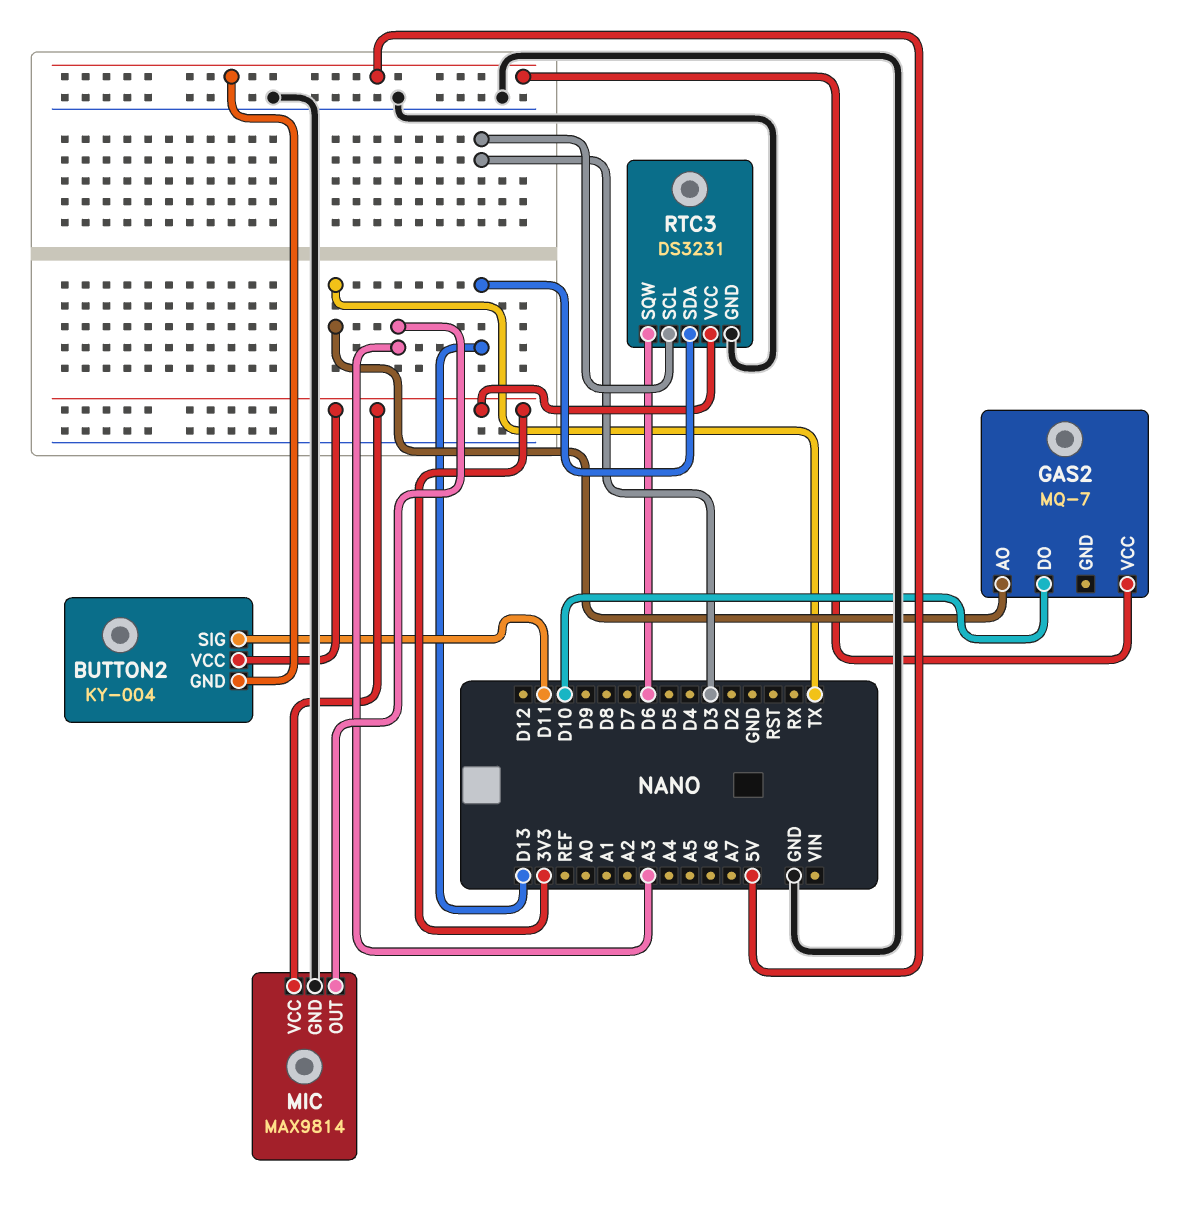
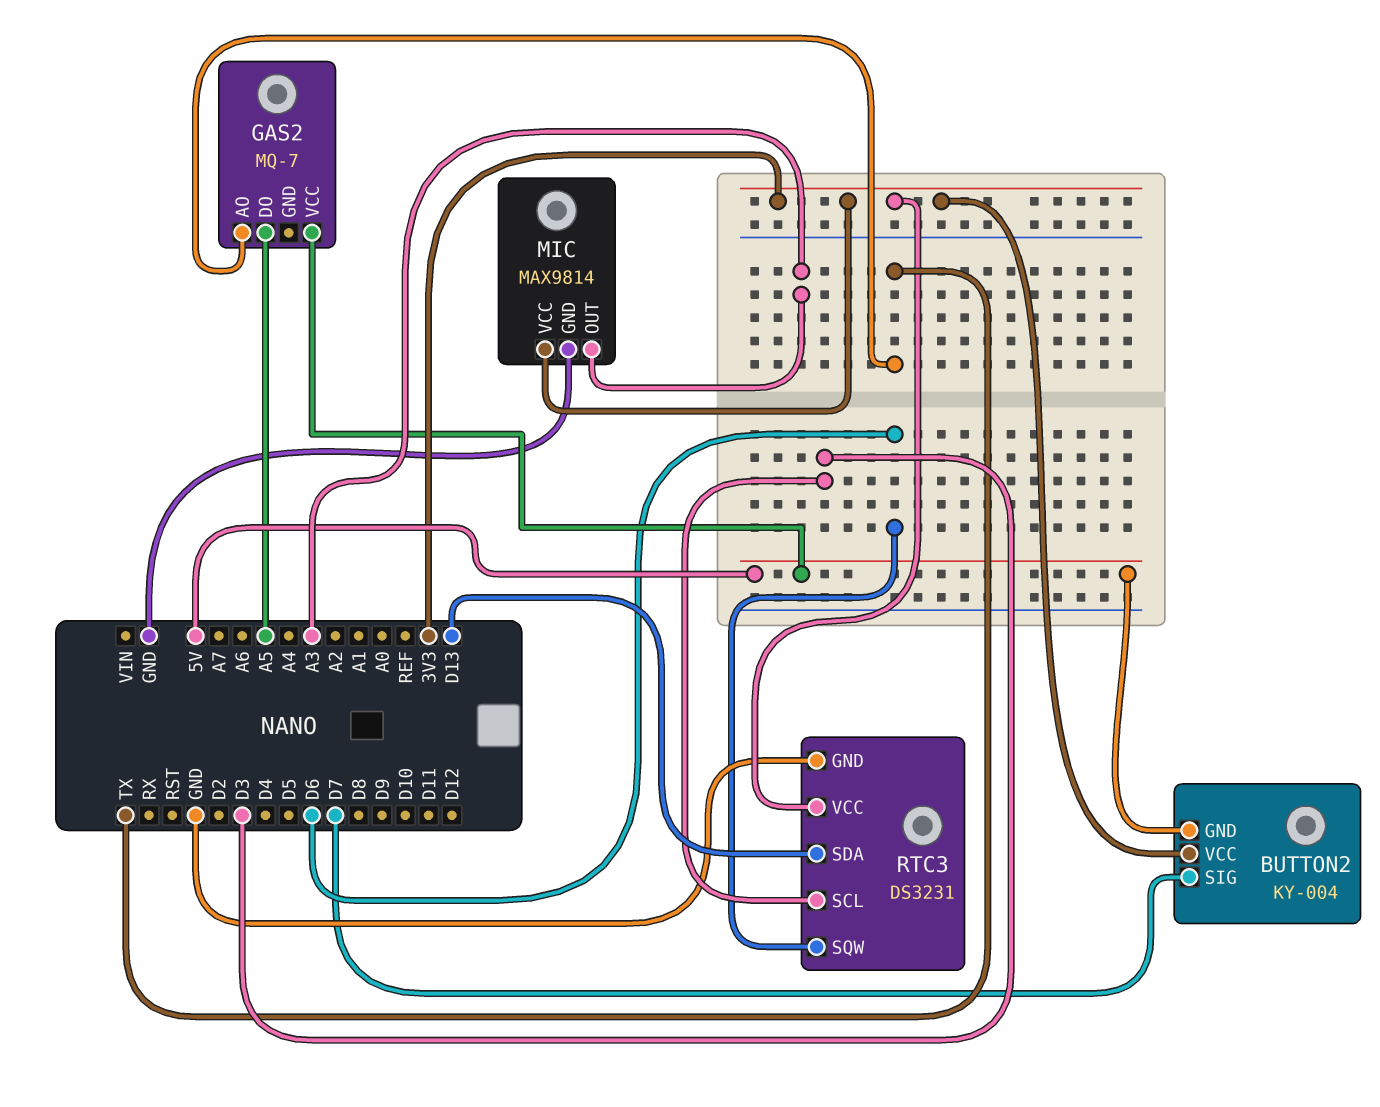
BUTTON2 pin SIG: D11 -> D7
GAS2 pin DO: D10 -> A5

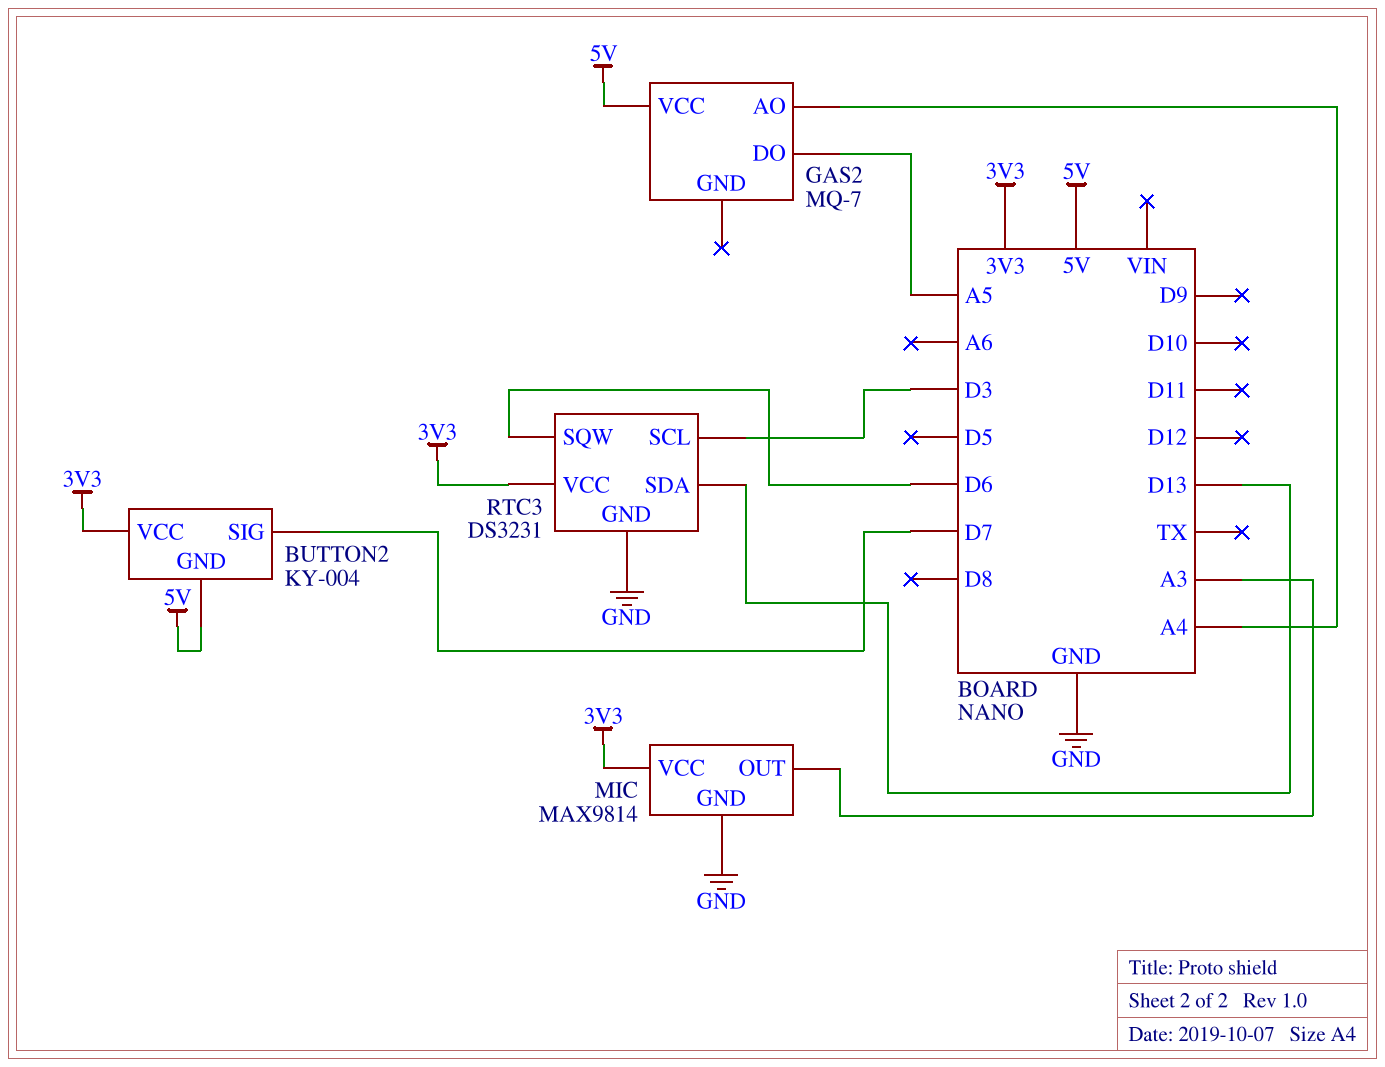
GAS2 pin AO: TX -> A4

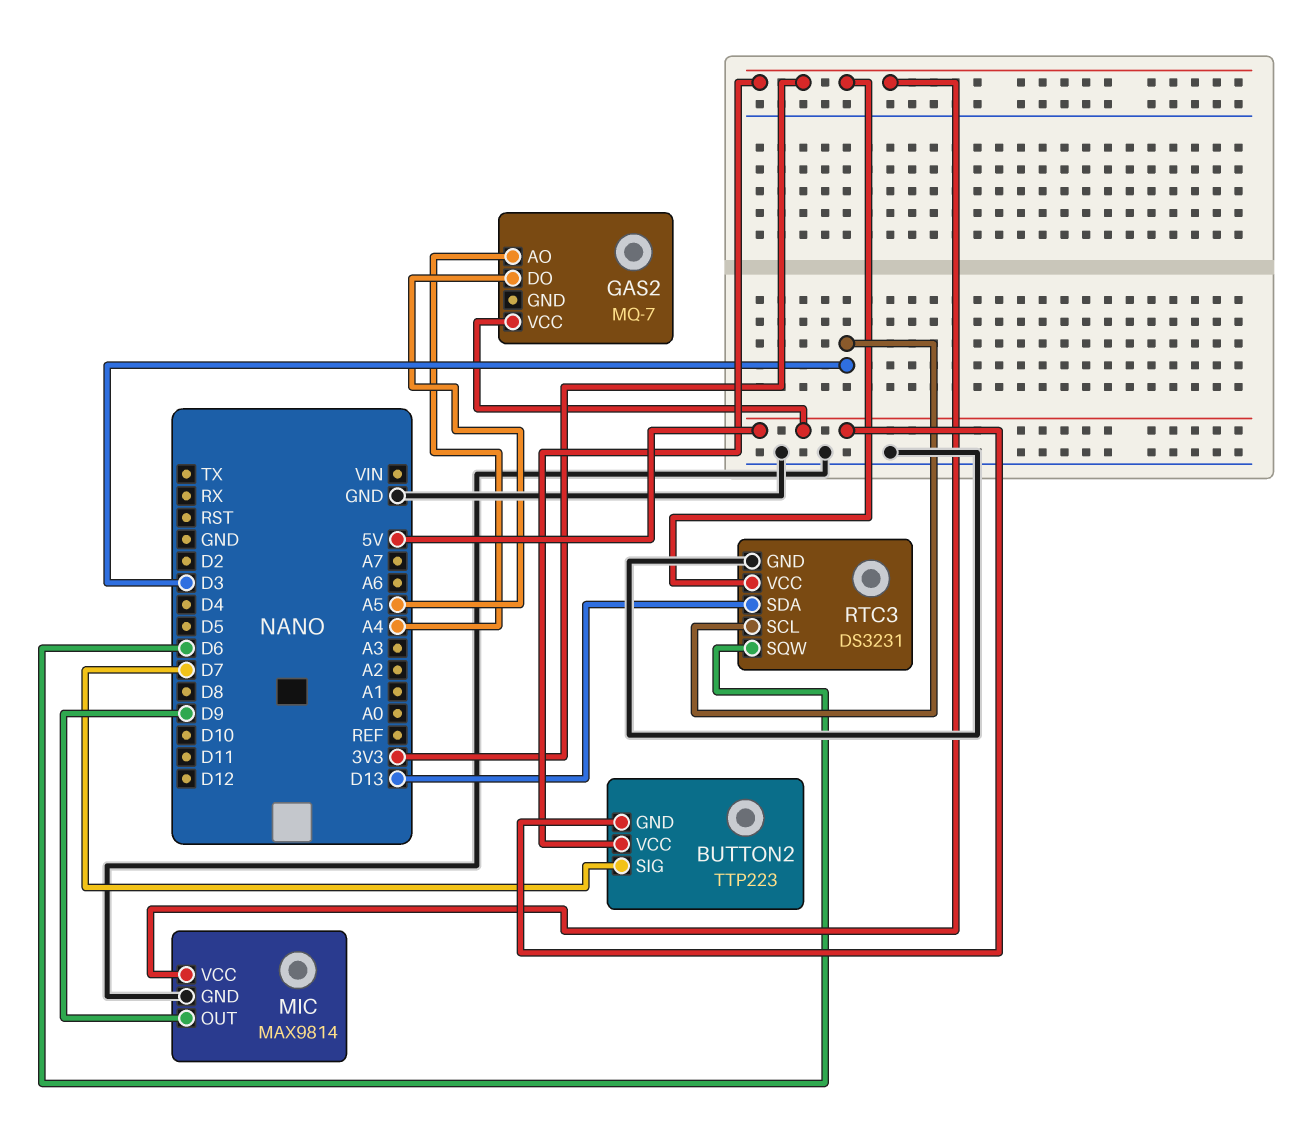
BUTTON2: KY-004 -> TTP223
MIC pin OUT: A3 -> D9

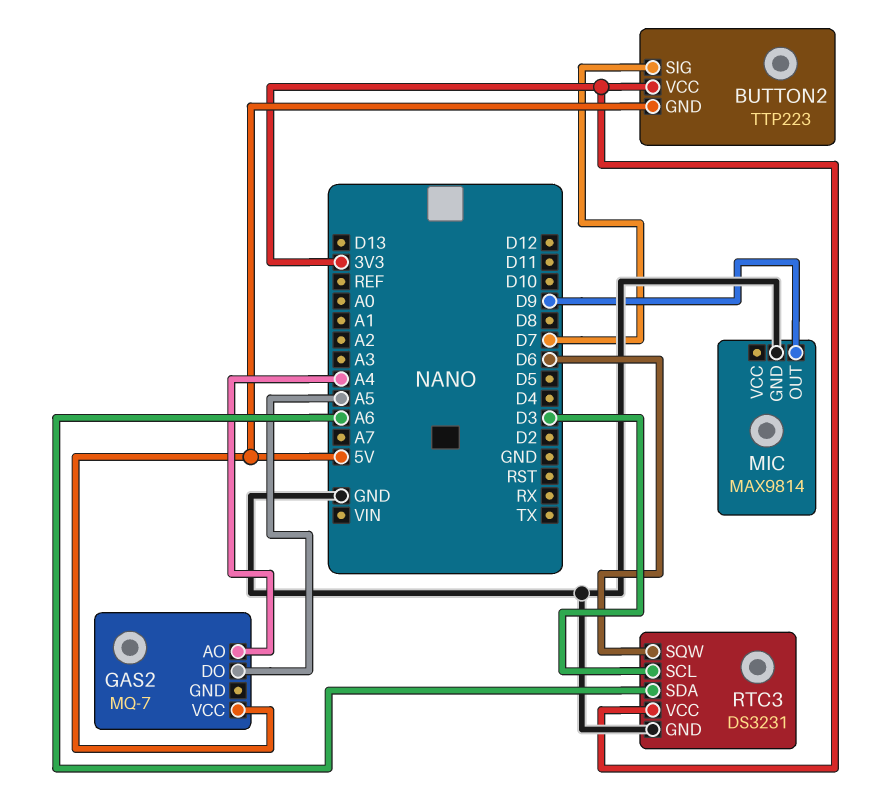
MIC pin VCC: 3V3 -> none
RTC3 pin SDA: D13 -> A6

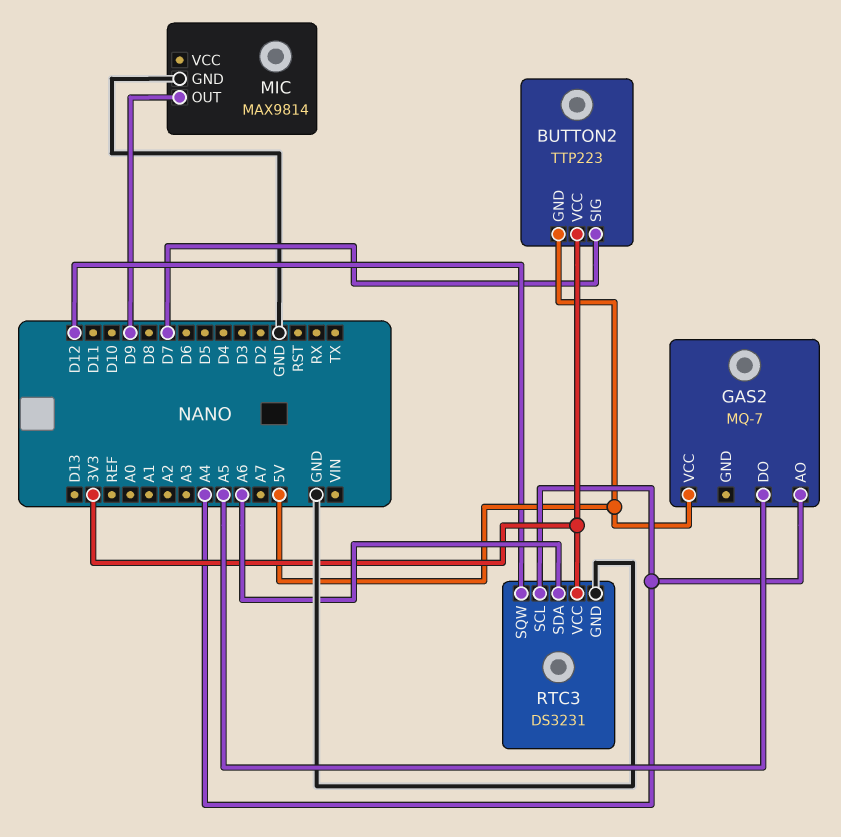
RTC3 pin SCL: D3 -> A4
RTC3 pin SQW: D6 -> D12

